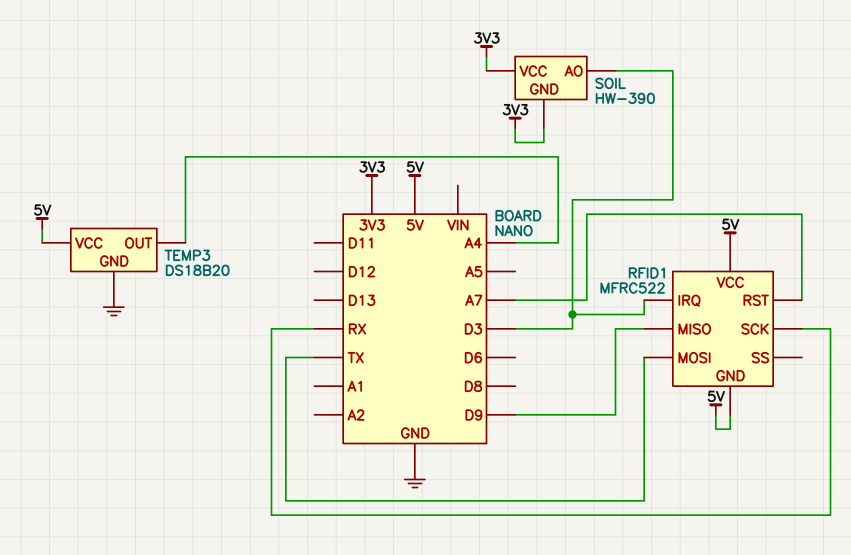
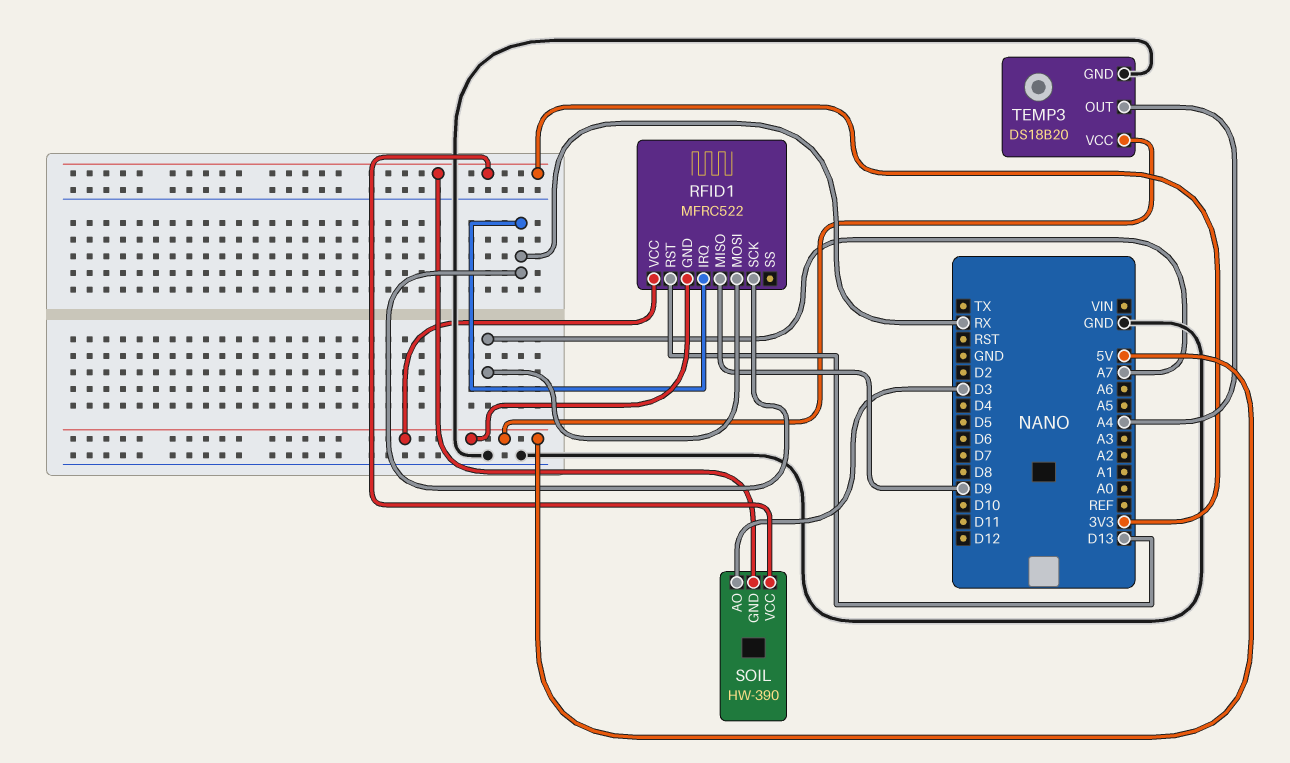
RFID1 pin IRQ: D3 -> RX
RFID1 pin MOSI: TX -> A7
RFID1 pin RST: A7 -> D13

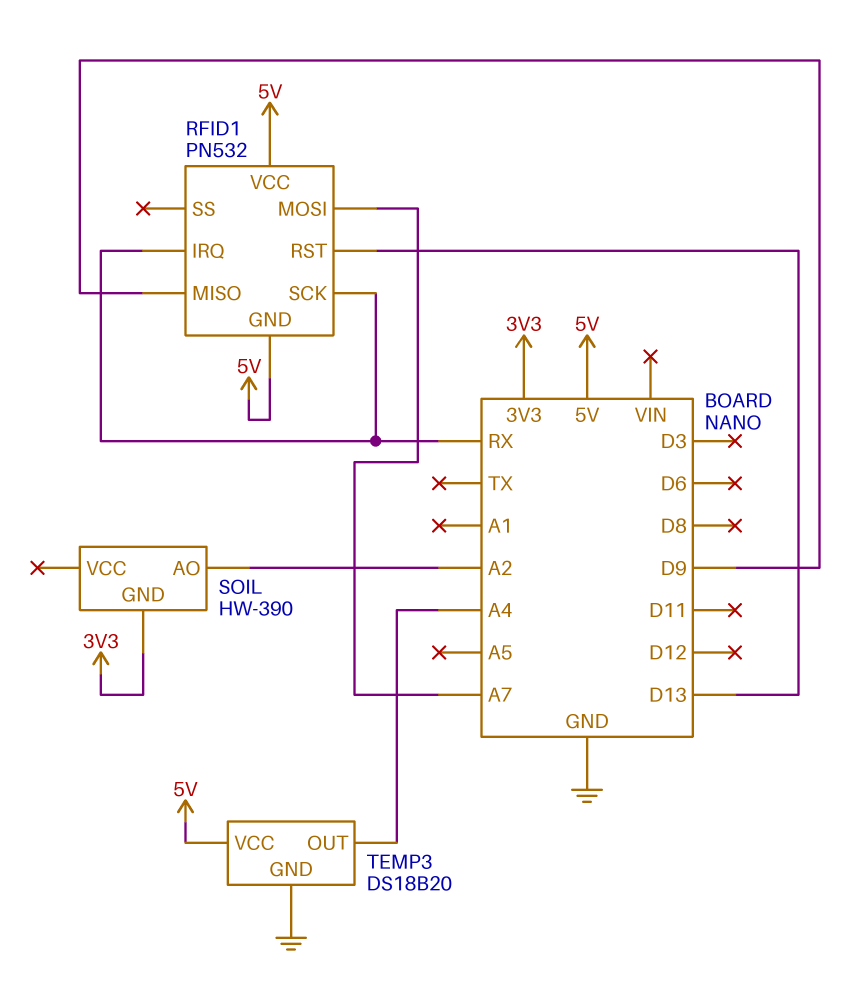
RFID1: MFRC522 -> PN532
SOIL pin AO: D3 -> A2
SOIL pin VCC: 3V3 -> none

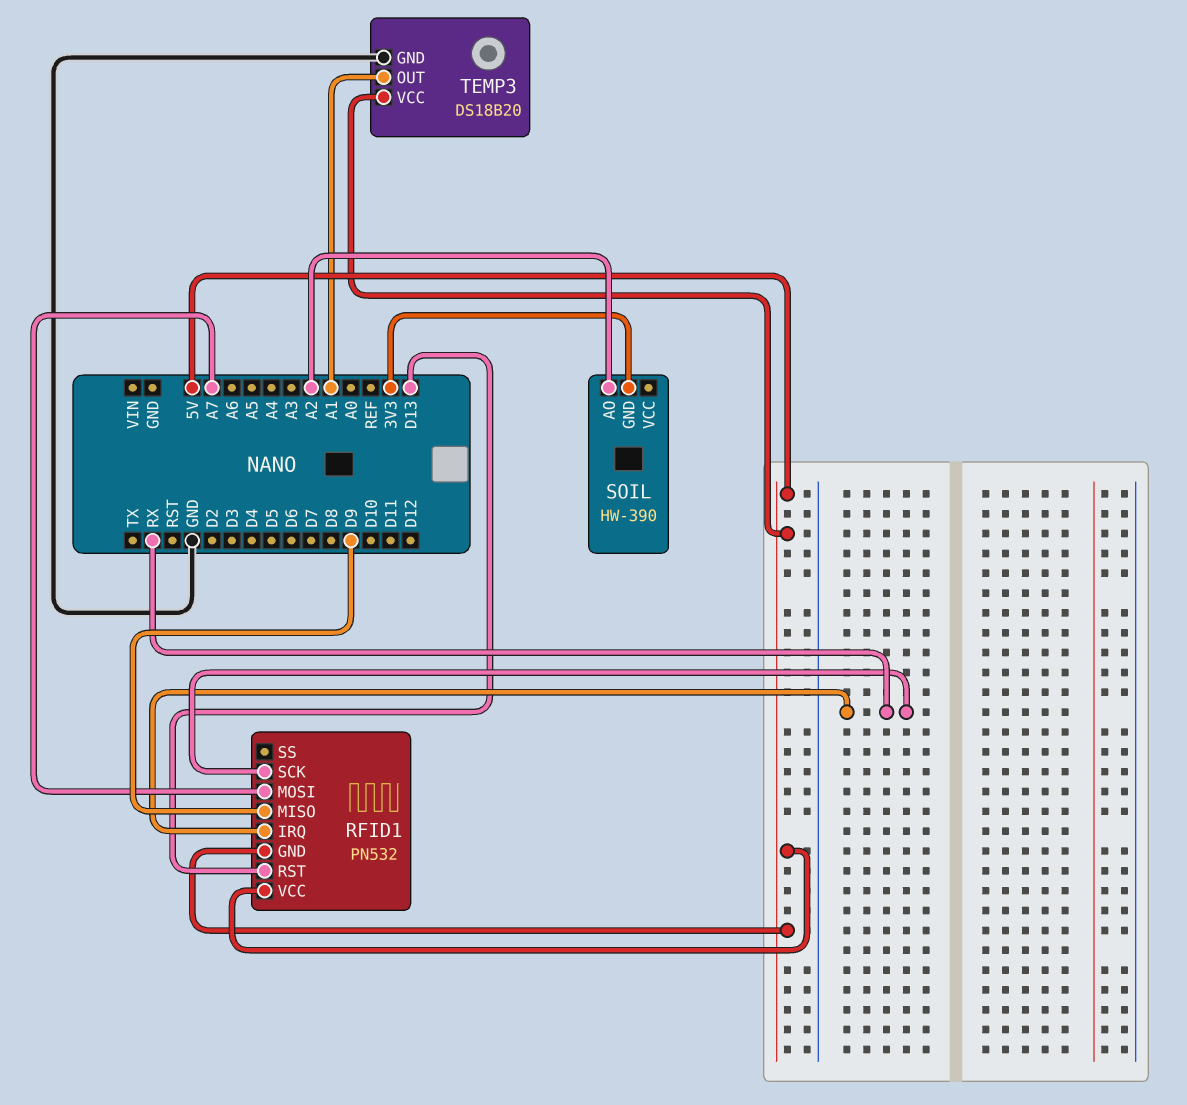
TEMP3 pin OUT: A4 -> A1

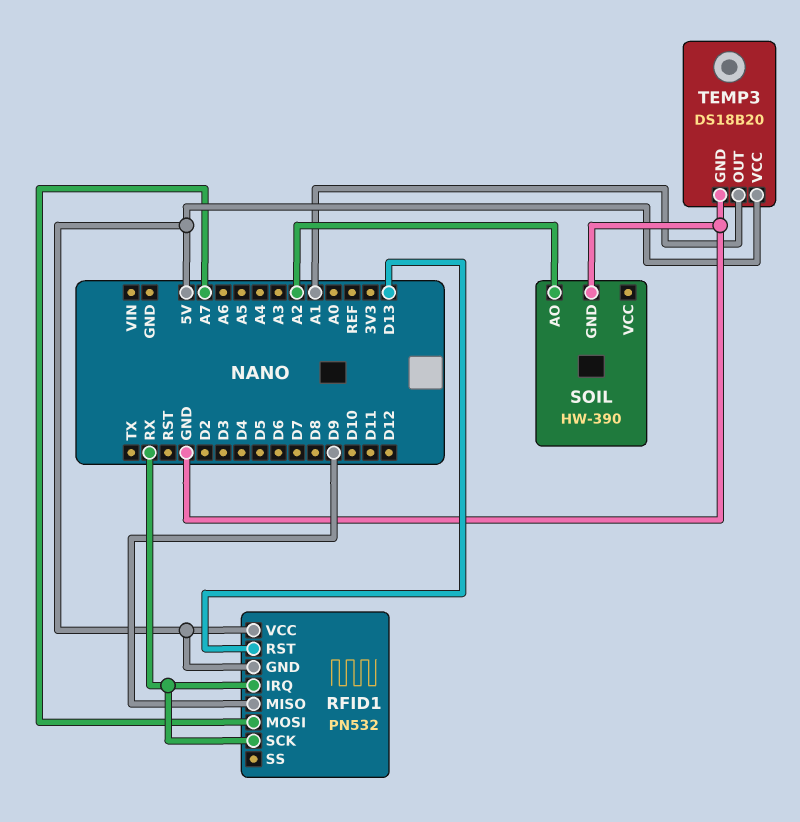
SOIL pin GND: 3V3 -> GND

